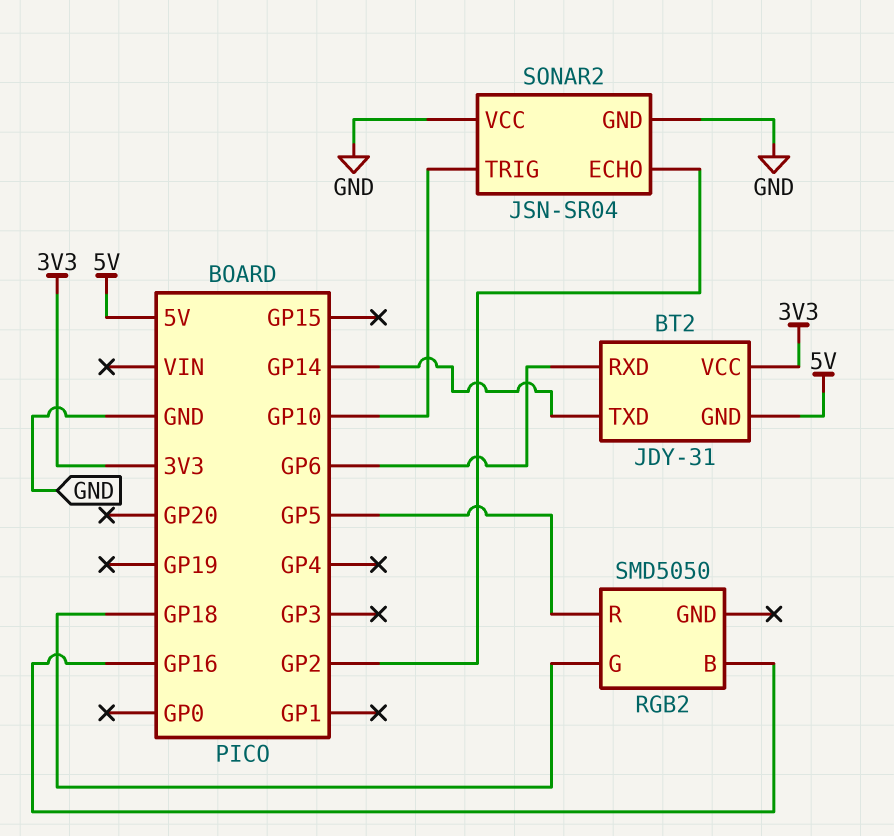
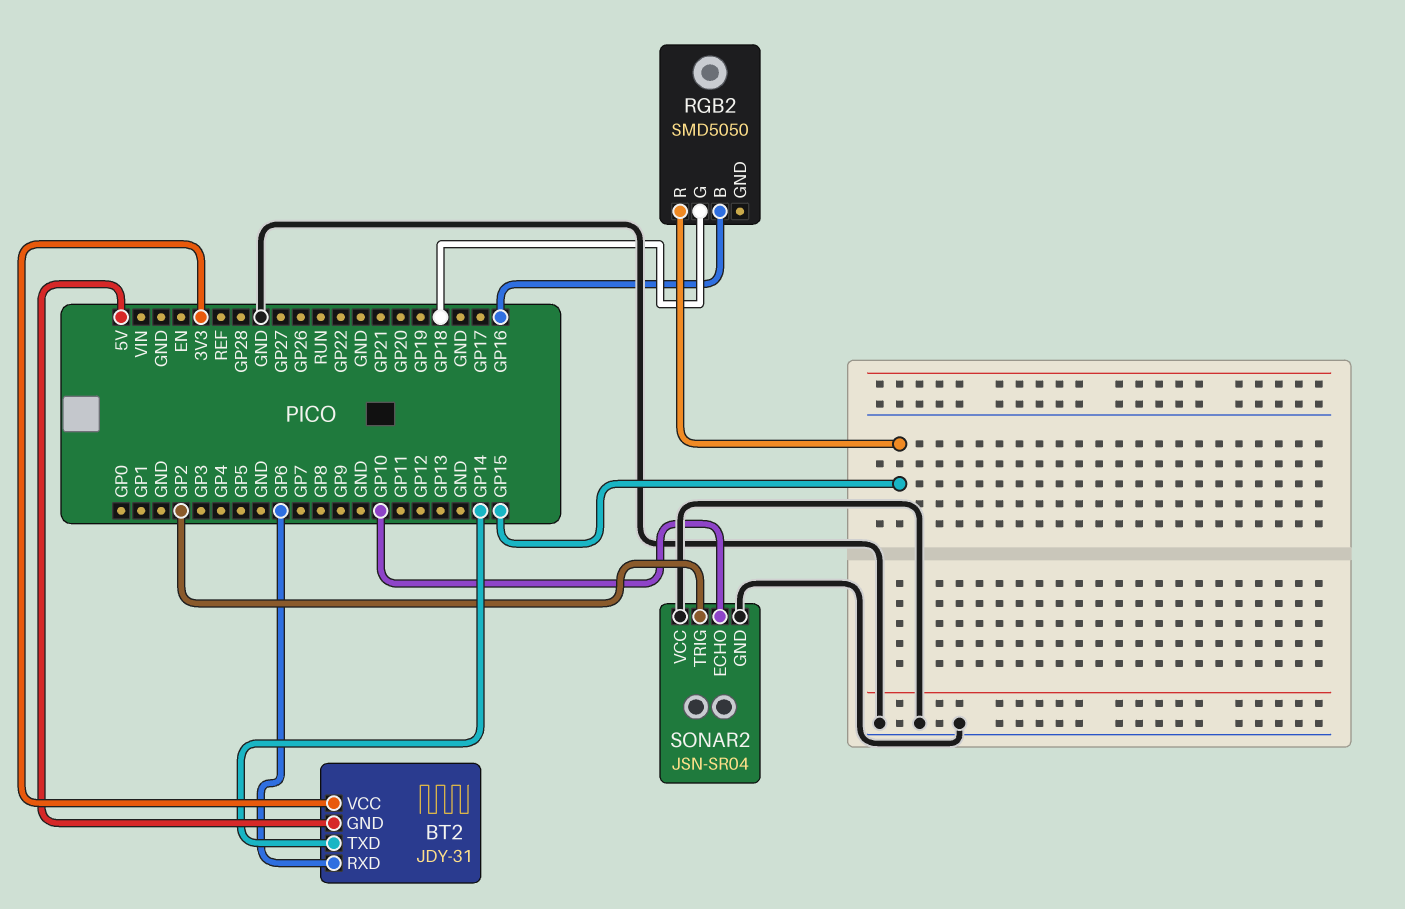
RGB2 pin R: GP5 -> GP15
SONAR2 pin ECHO: GP2 -> GP10
SONAR2 pin TRIG: GP10 -> GP2

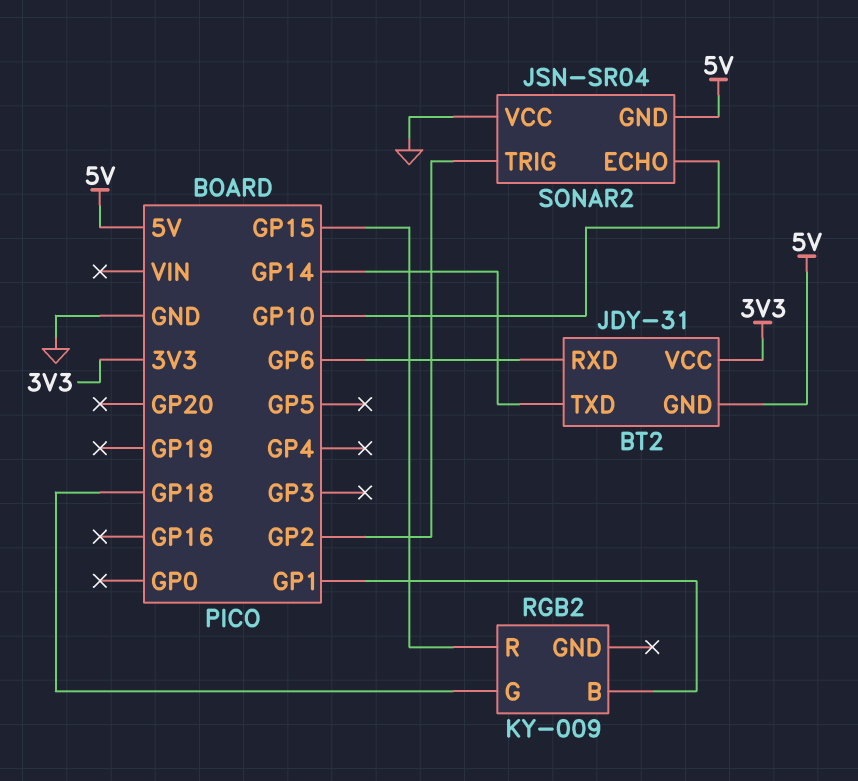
RGB2: SMD5050 -> KY-009
RGB2 pin B: GP16 -> GP1
SONAR2 pin GND: GND -> 5V

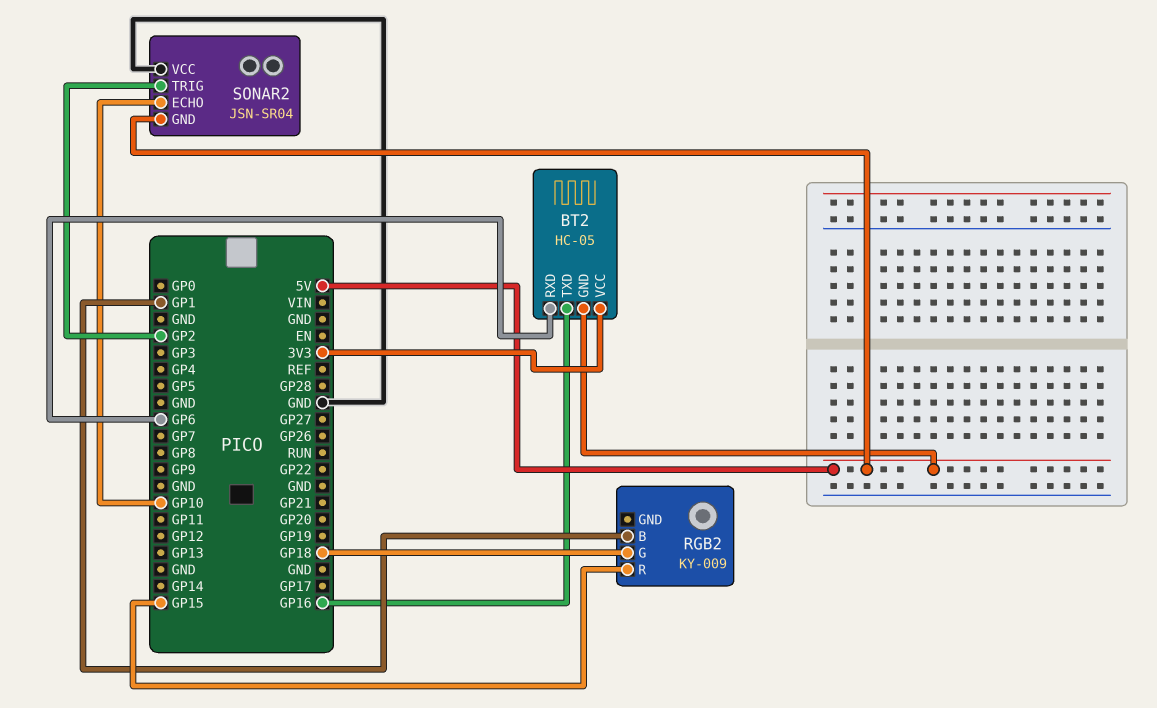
BT2: JDY-31 -> HC-05
BT2 pin TXD: GP14 -> GP16

